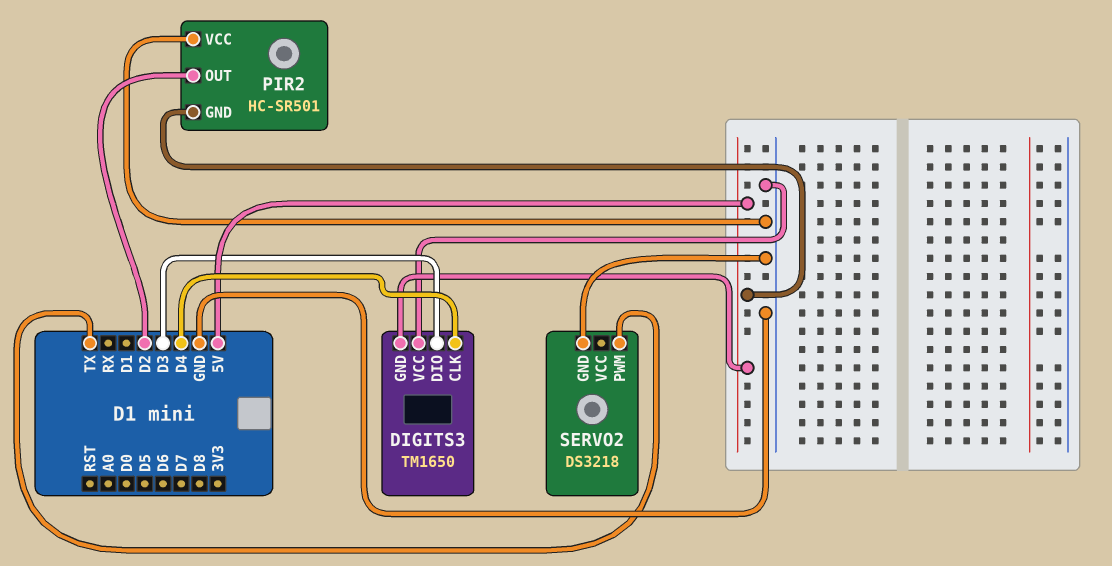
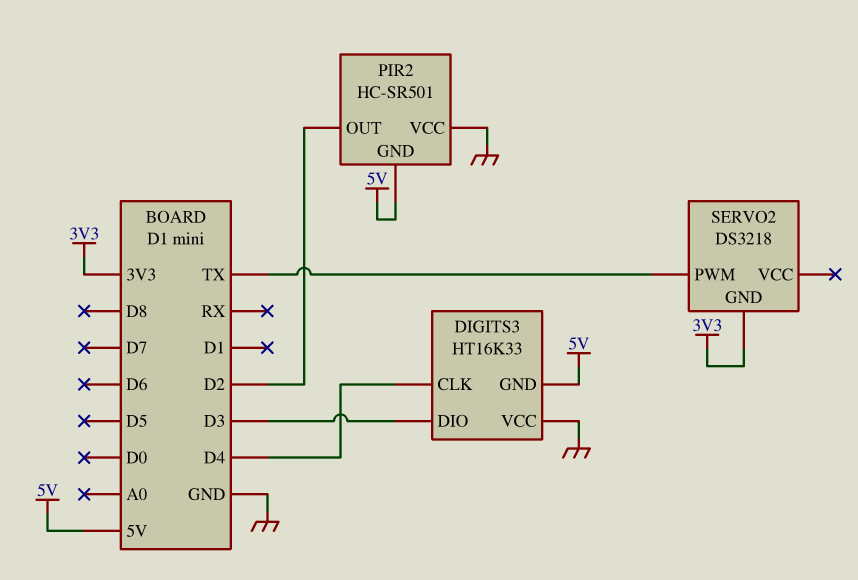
DIGITS3: TM1650 -> HT16K33
SERVO2 pin GND: GND -> 3V3

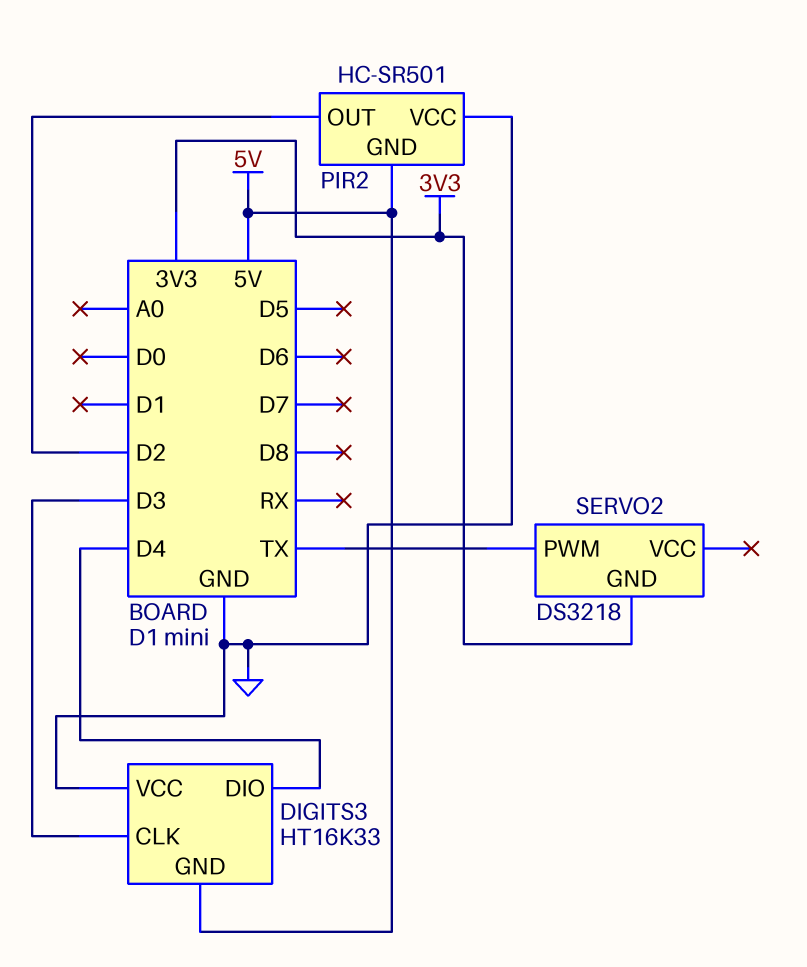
DIGITS3 pin CLK: D4 -> D3
DIGITS3 pin DIO: D3 -> D4

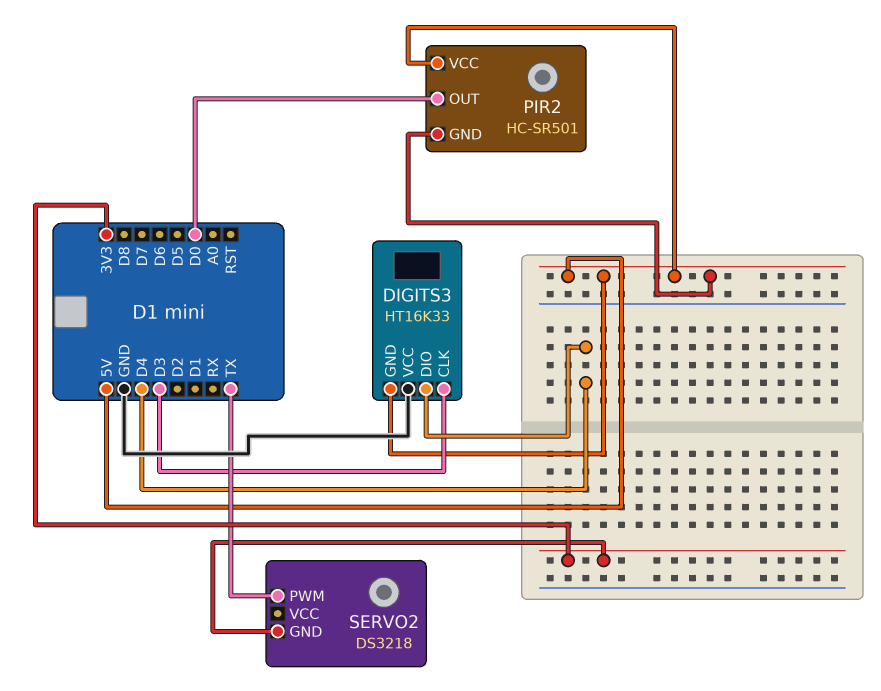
PIR2 pin OUT: D2 -> D0
PIR2 pin VCC: GND -> 5V

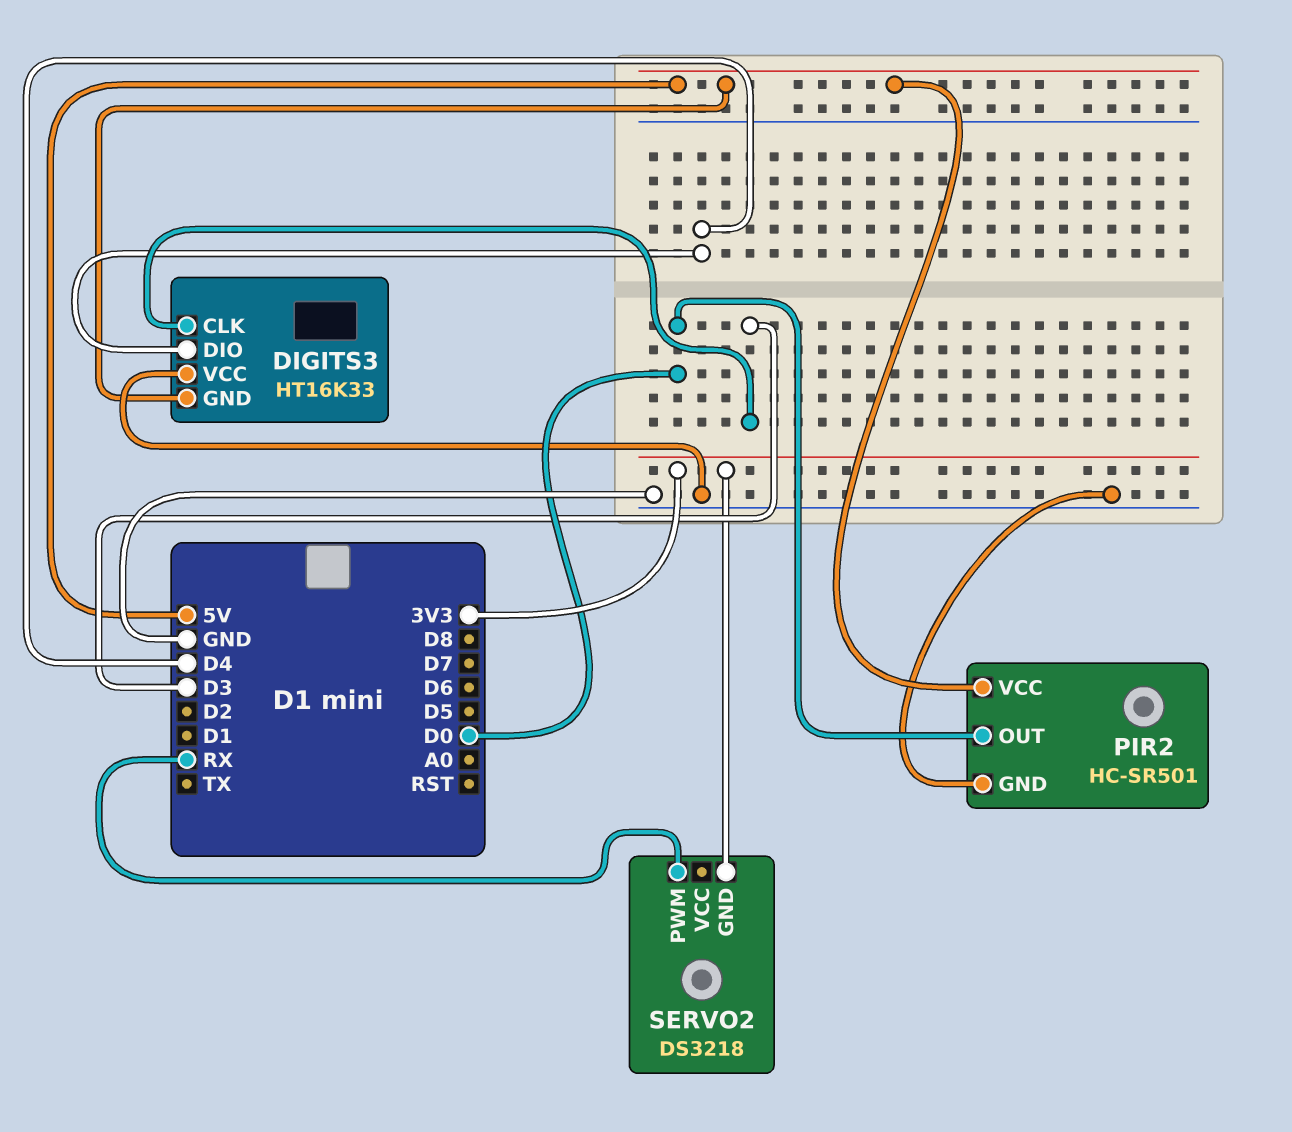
PIR2 pin GND: 5V -> GND
SERVO2 pin PWM: TX -> RX

